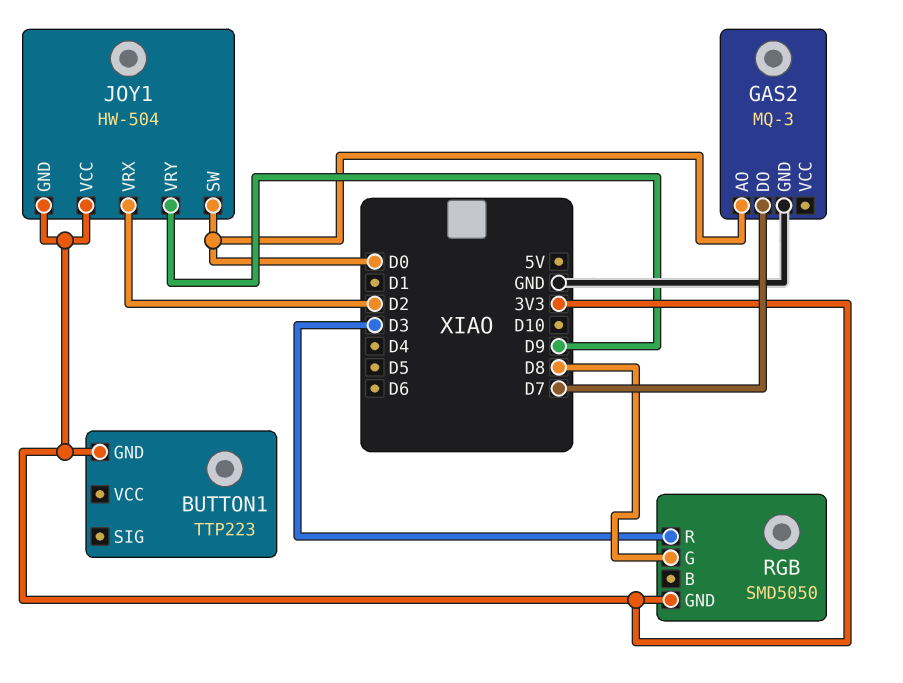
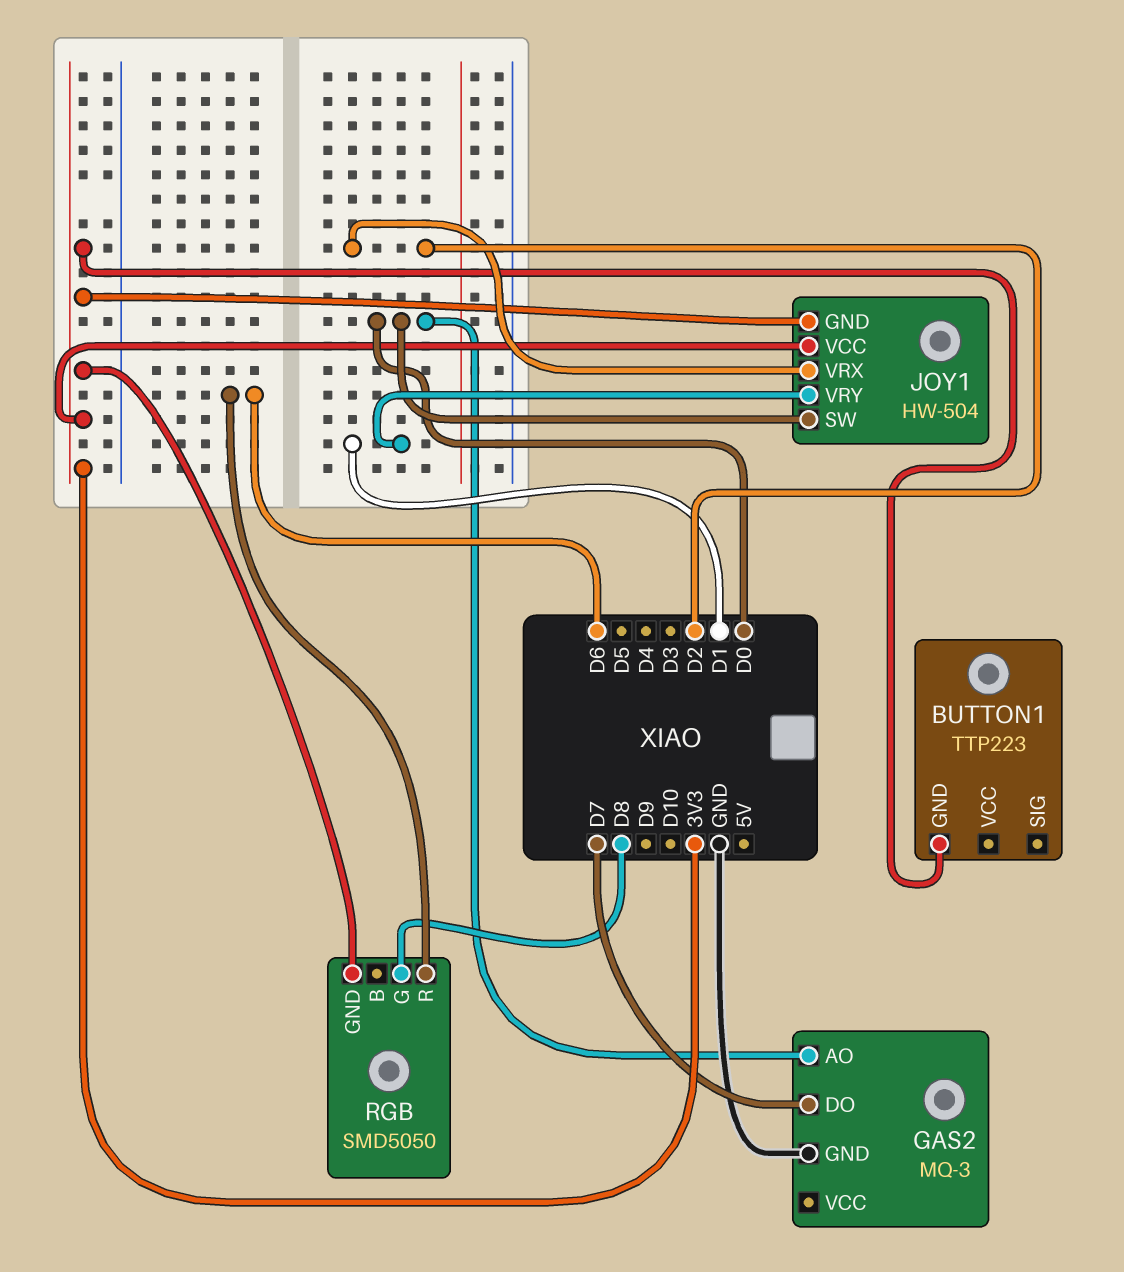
JOY1 pin VRY: D9 -> D1
RGB pin R: D3 -> D6

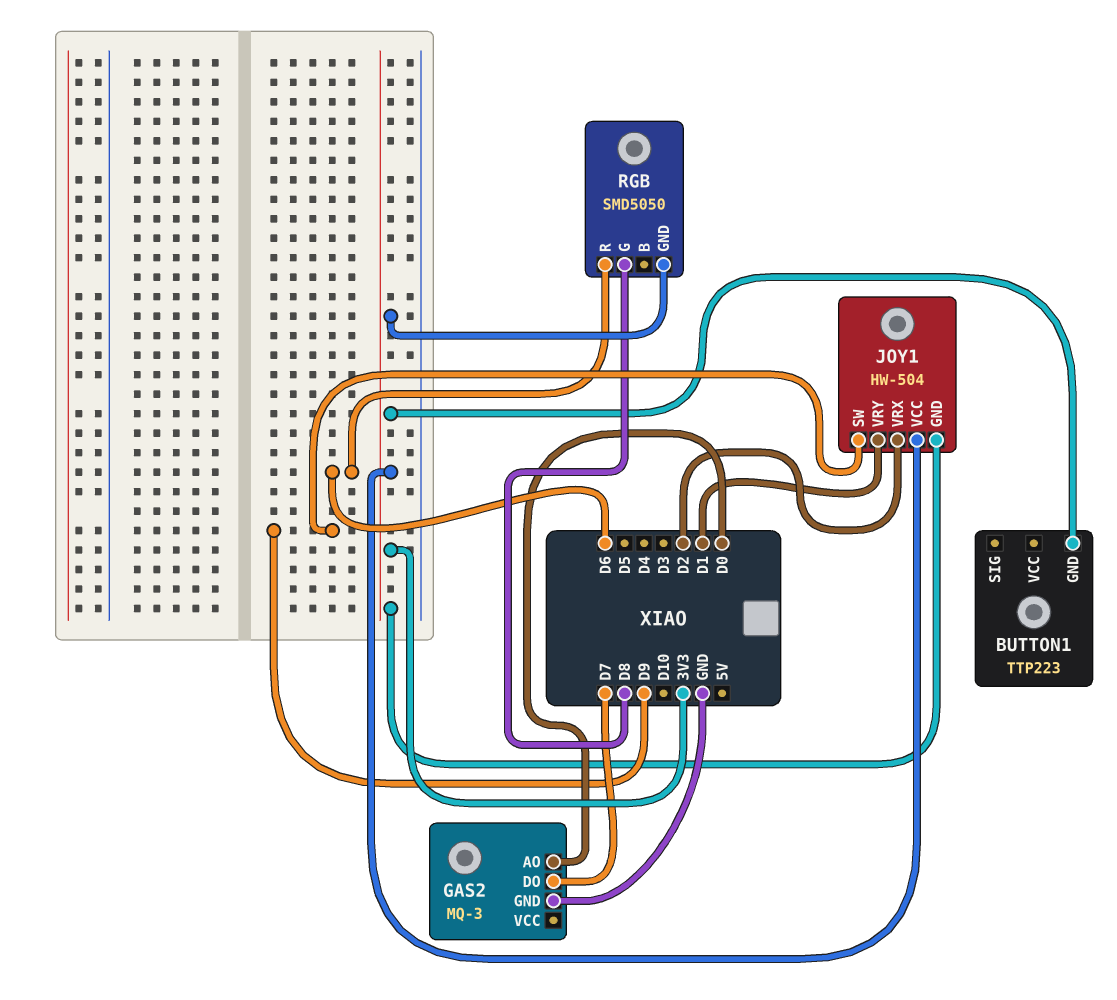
JOY1 pin SW: D0 -> D9

